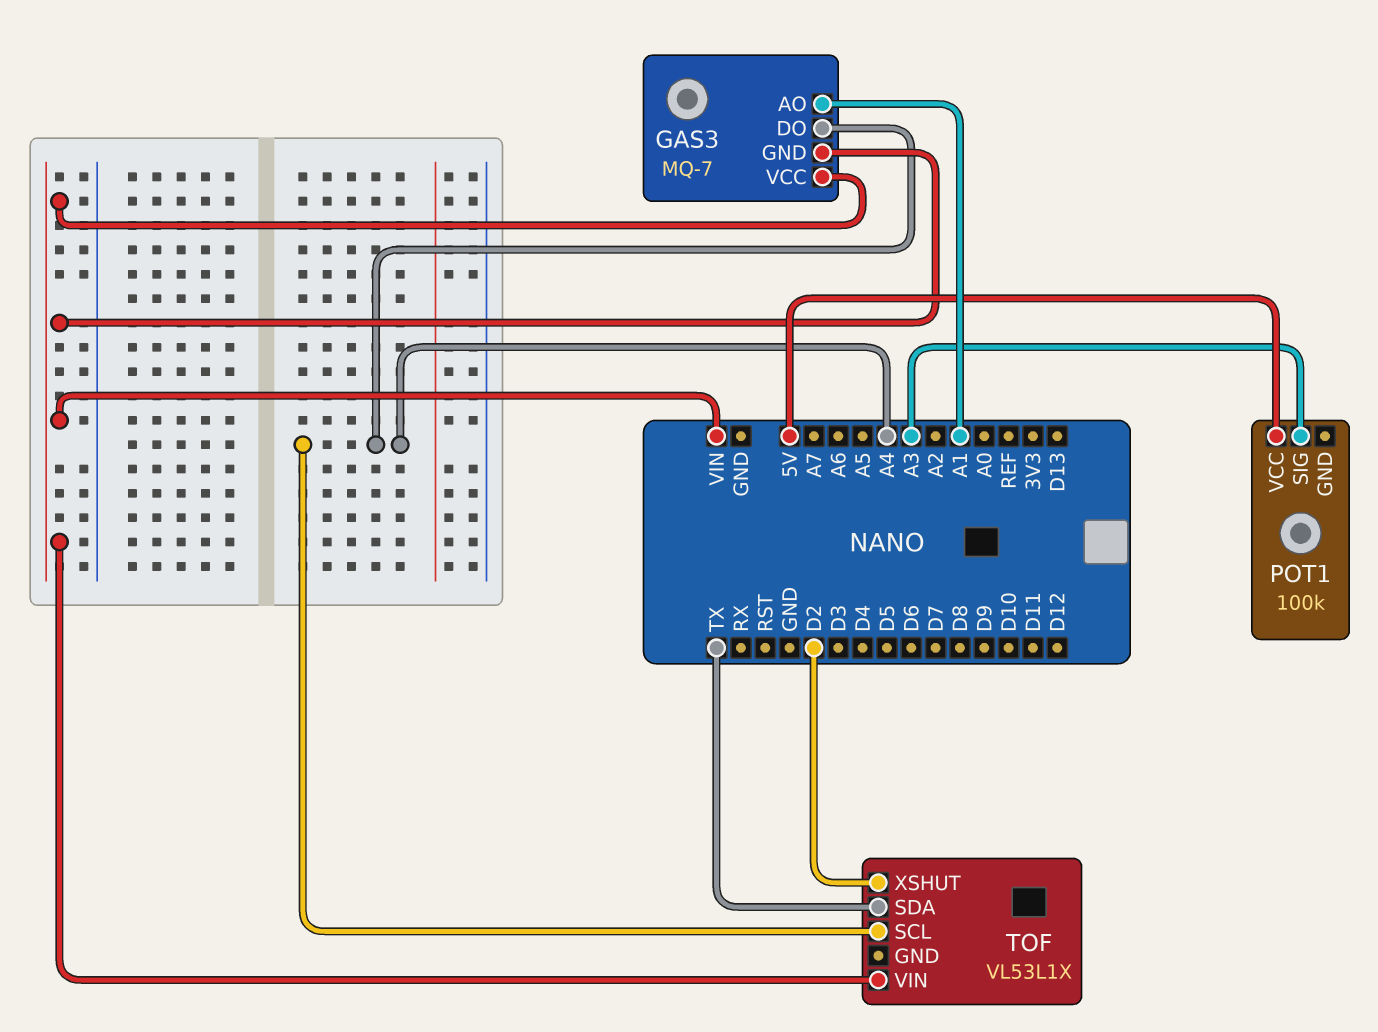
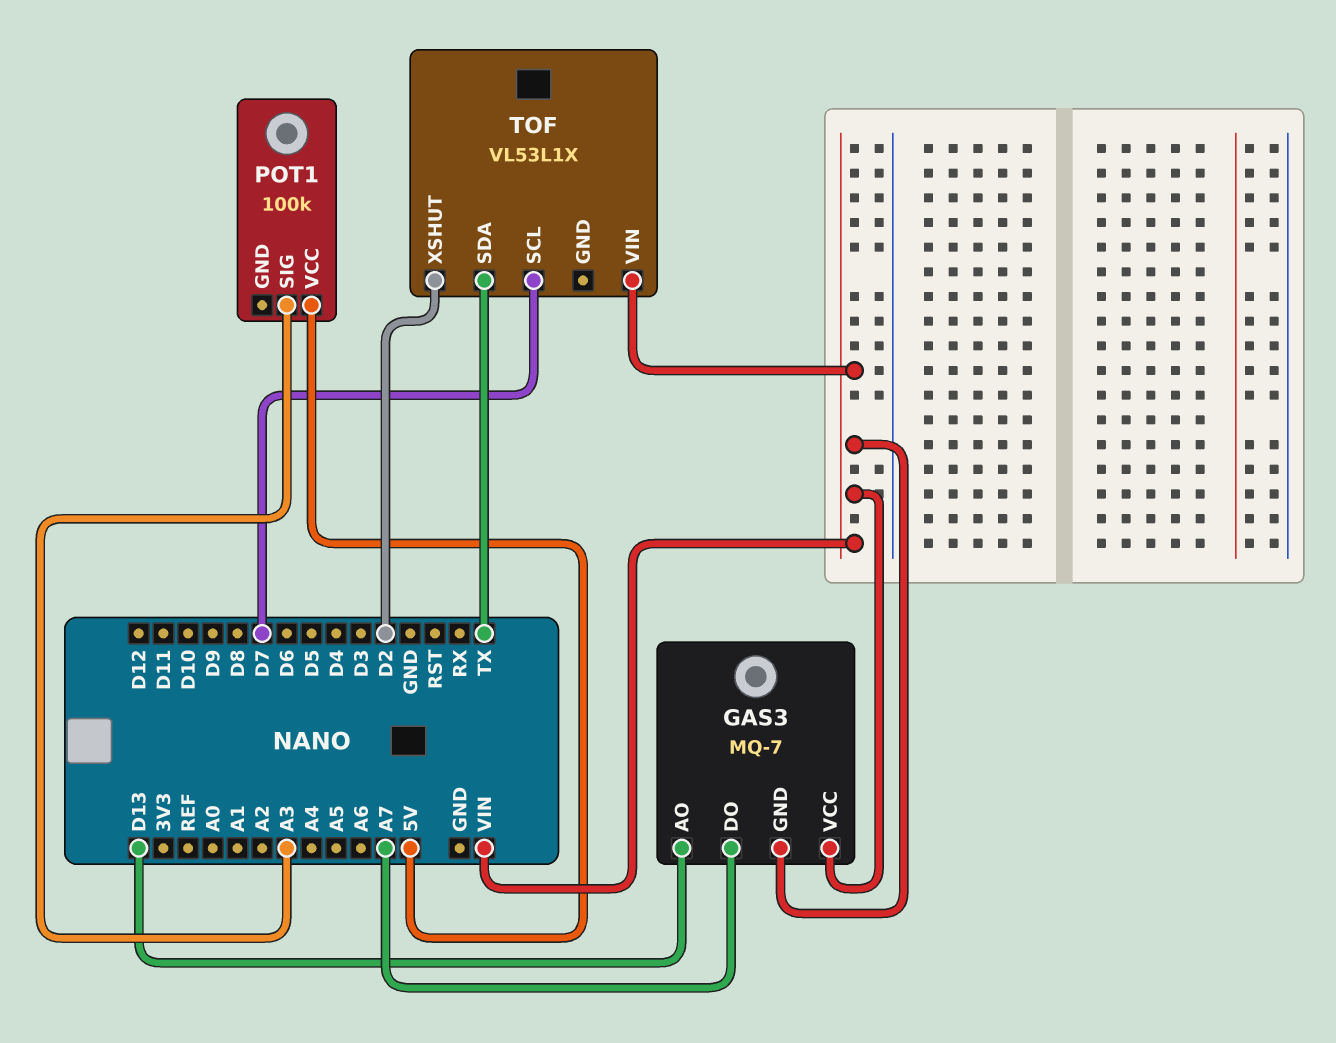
GAS3 pin AO: A1 -> D13
GAS3 pin DO: A4 -> A7
TOF pin SCL: A4 -> D7

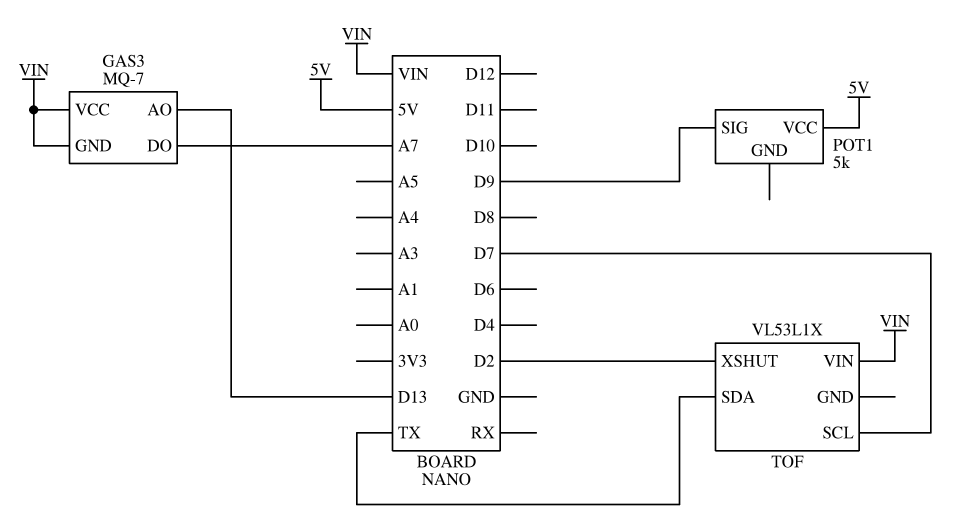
POT1: 100k -> 5k
POT1 pin SIG: A3 -> D9

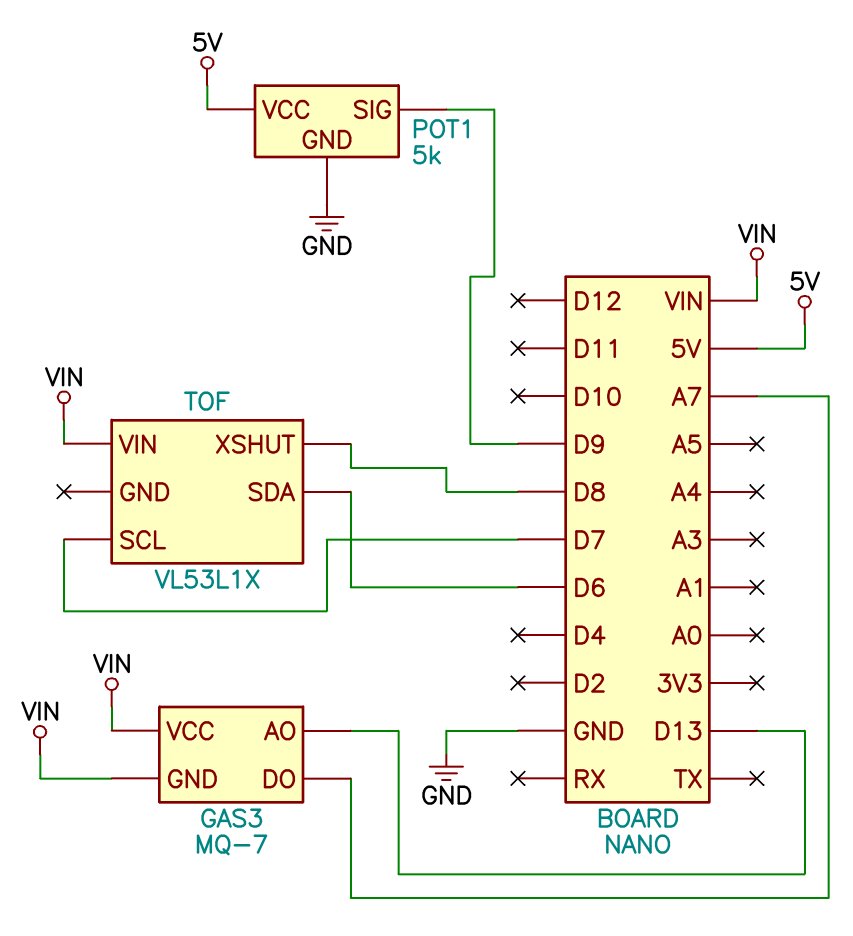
POT1 pin GND: none -> GND
TOF pin SDA: TX -> D6
TOF pin XSHUT: D2 -> D8

